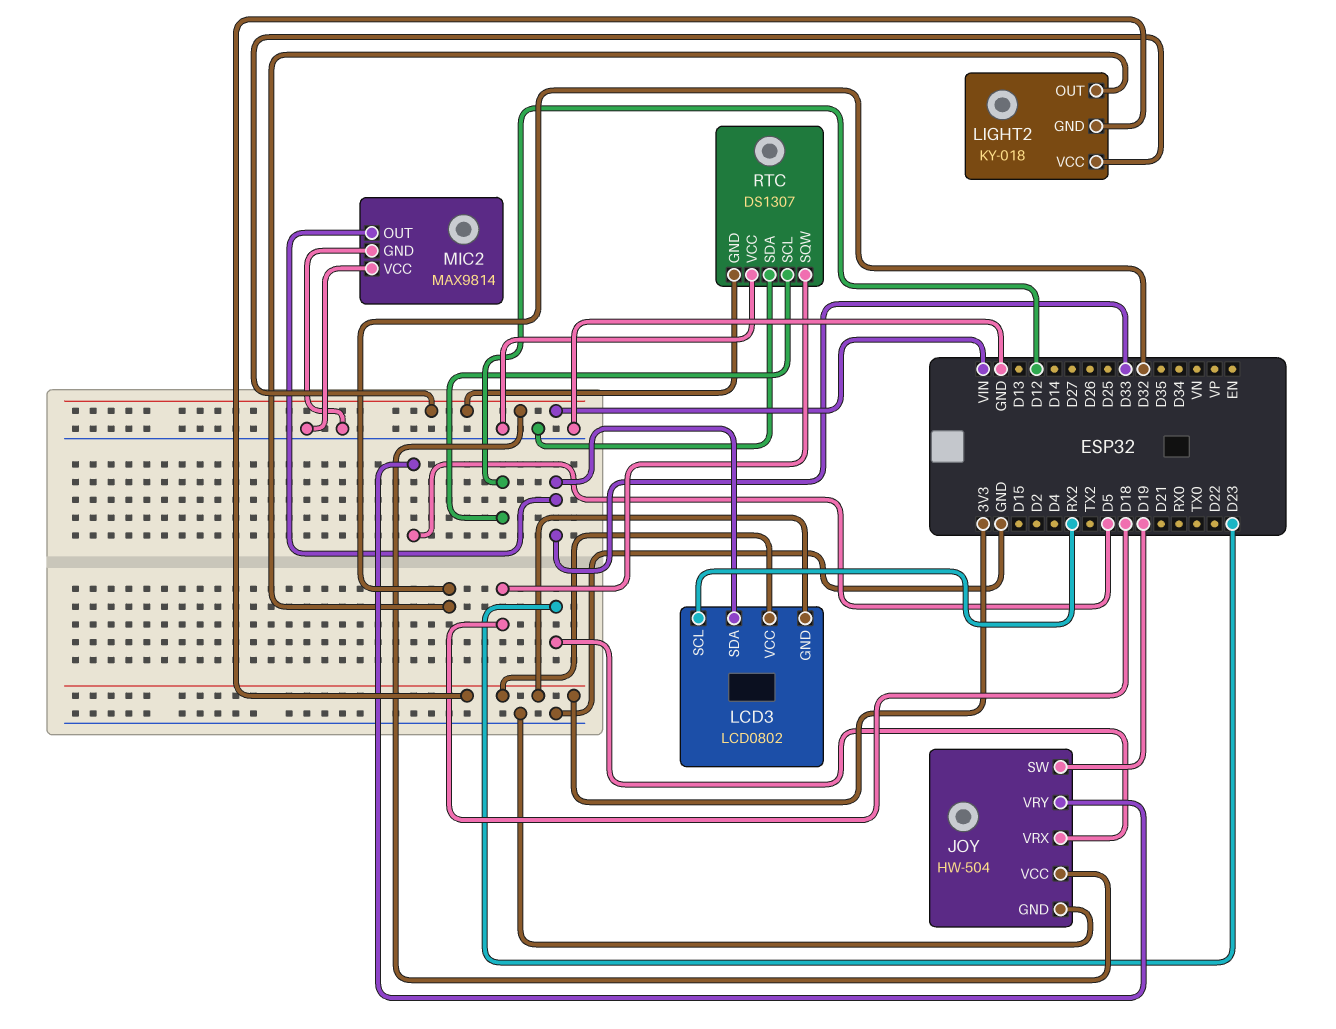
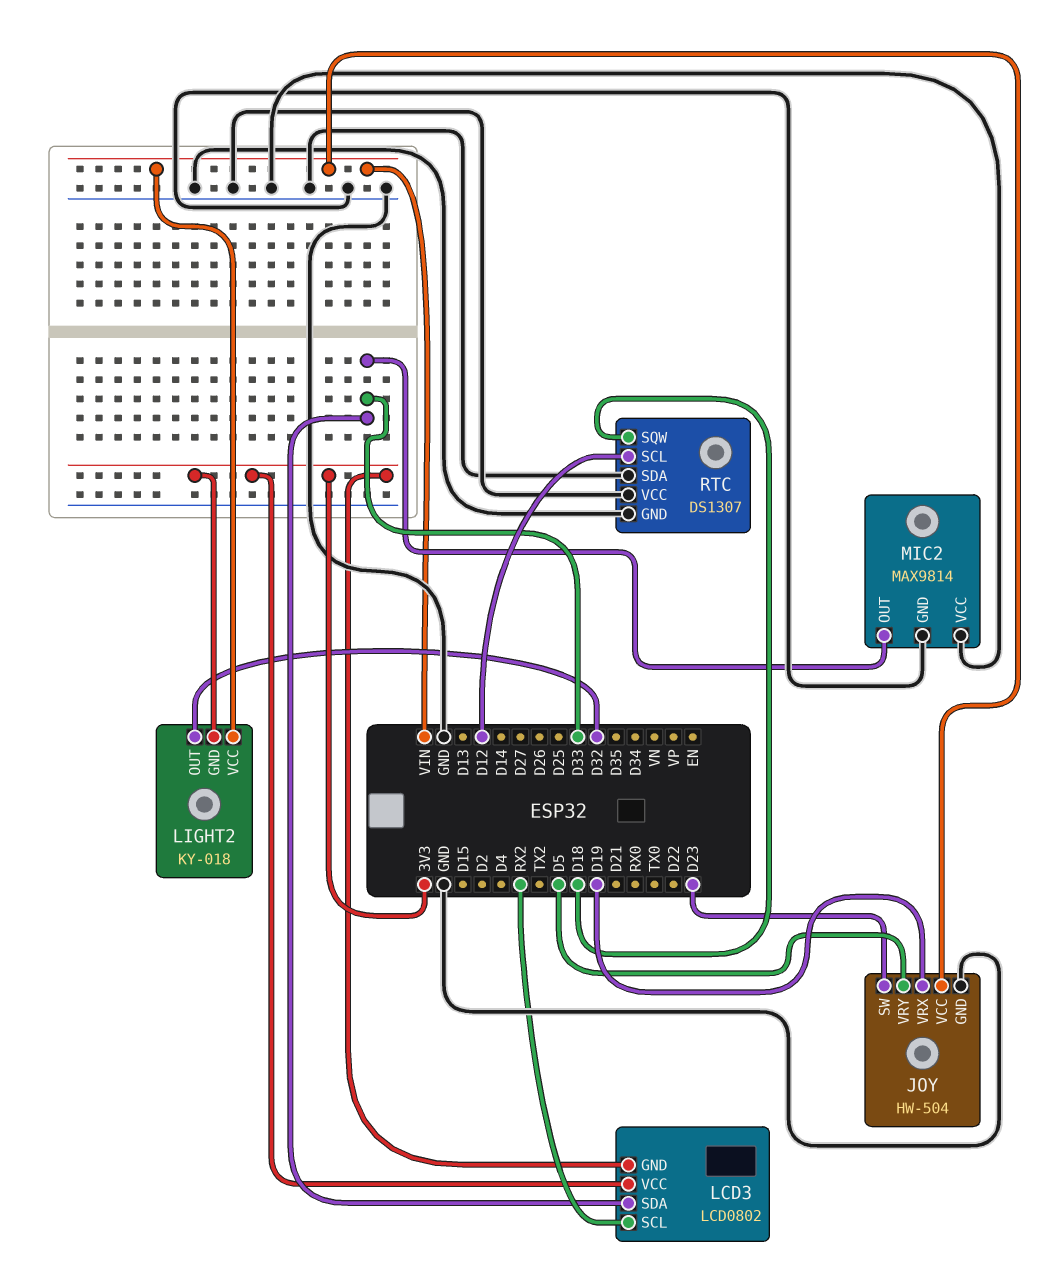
JOY pin SW: D19 -> D23
JOY pin VRX: D23 -> D19
RTC pin GND: VIN -> GND

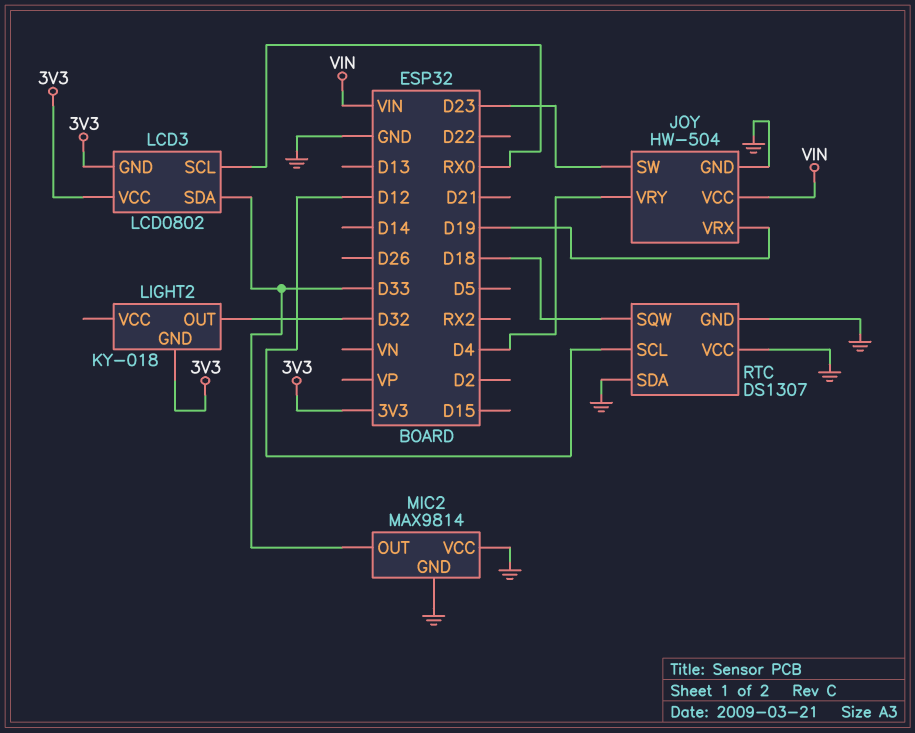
JOY pin VRY: D5 -> D4
LCD3 pin SCL: RX2 -> RX0
LIGHT2 pin VCC: VIN -> none

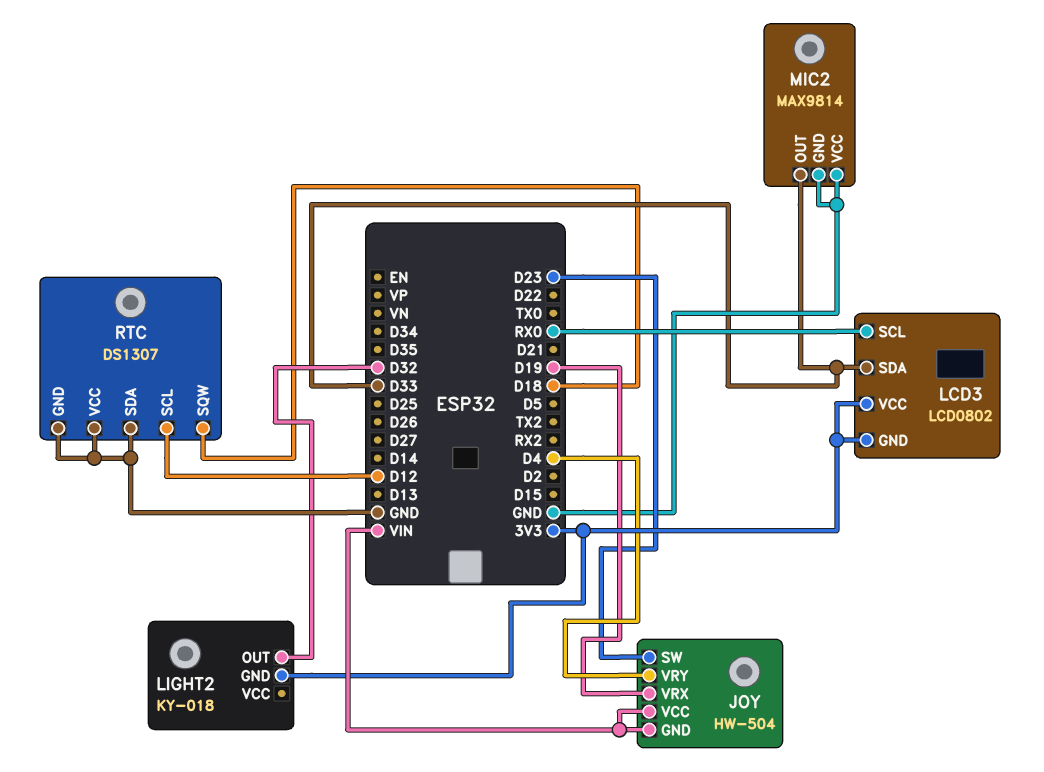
JOY pin GND: GND -> VIN

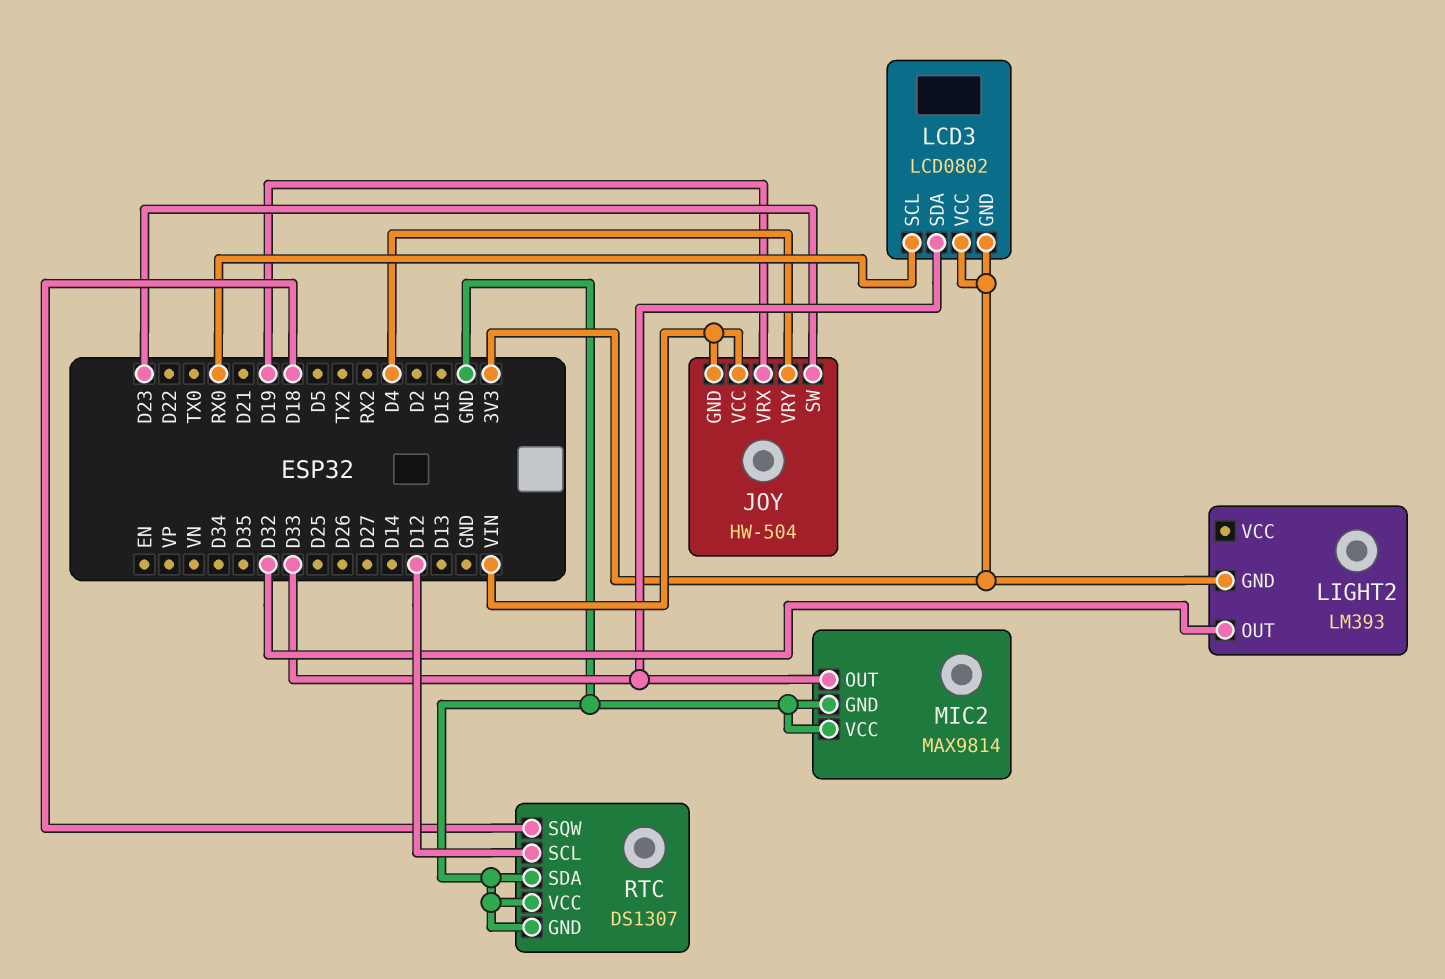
LIGHT2: KY-018 -> LM393

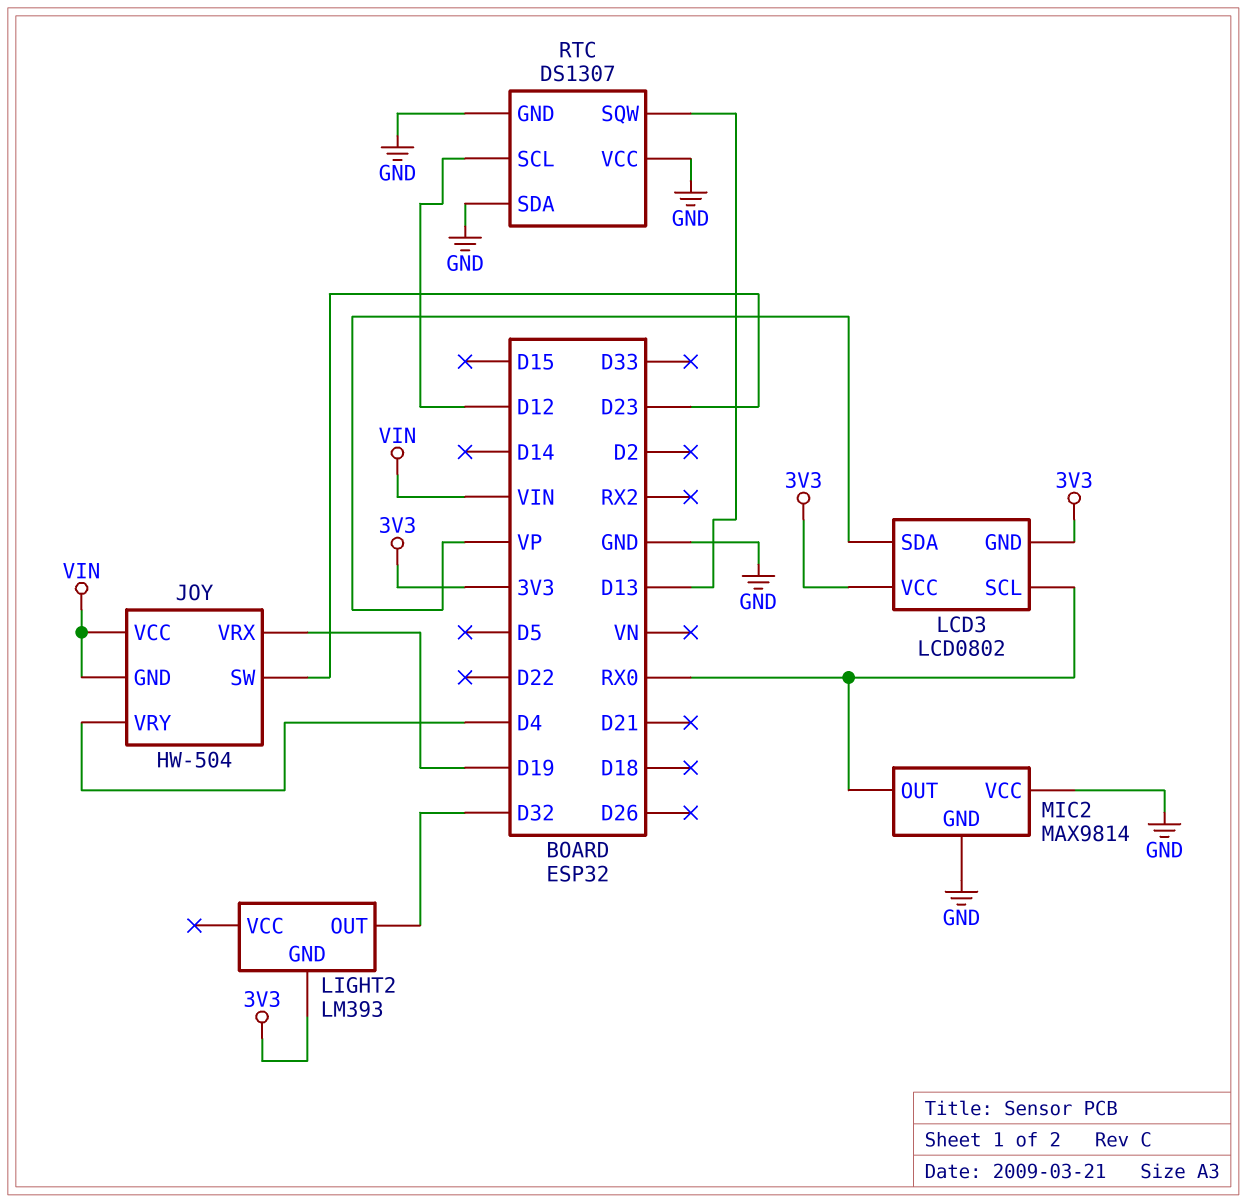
LCD3 pin SDA: D33 -> VP
MIC2 pin OUT: D33 -> RX0
RTC pin SQW: D18 -> D13

